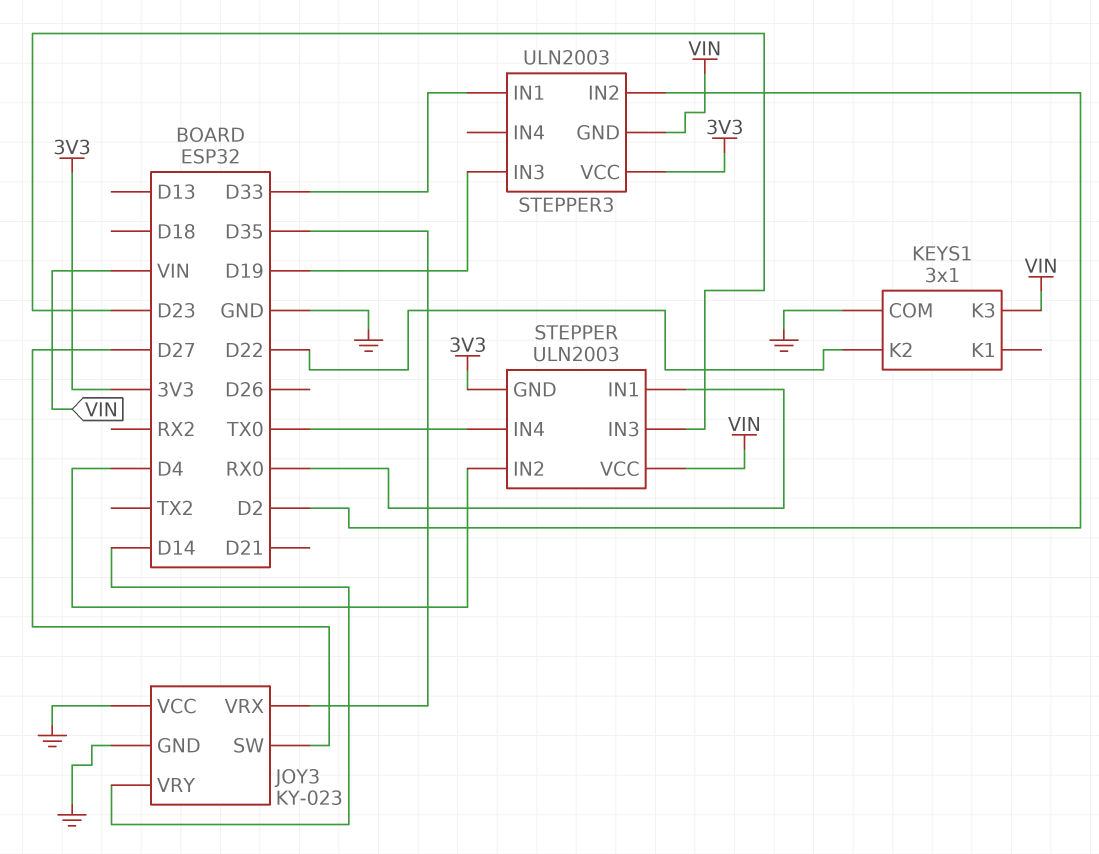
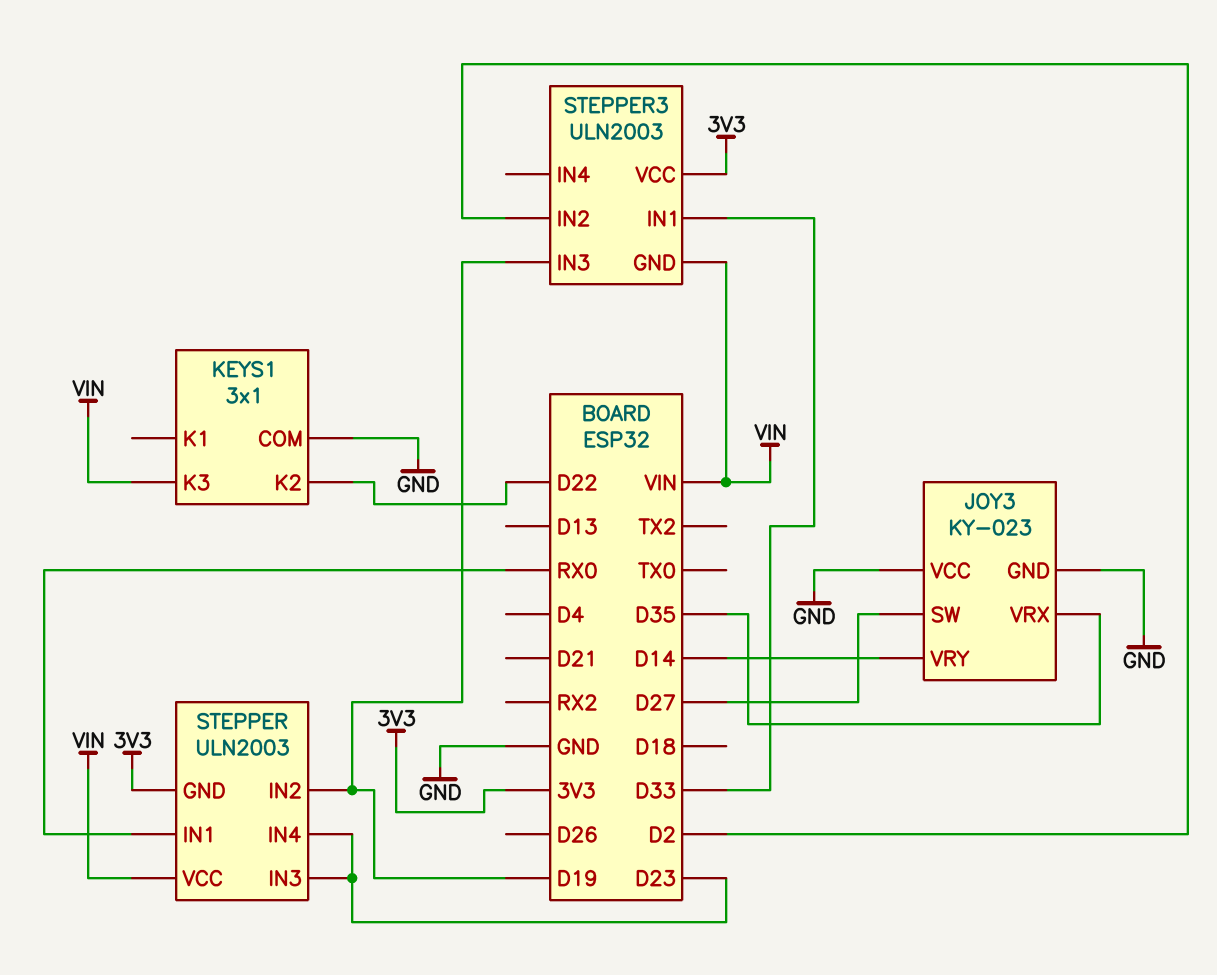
STEPPER pin IN2: D4 -> D19
STEPPER pin IN4: TX0 -> D23

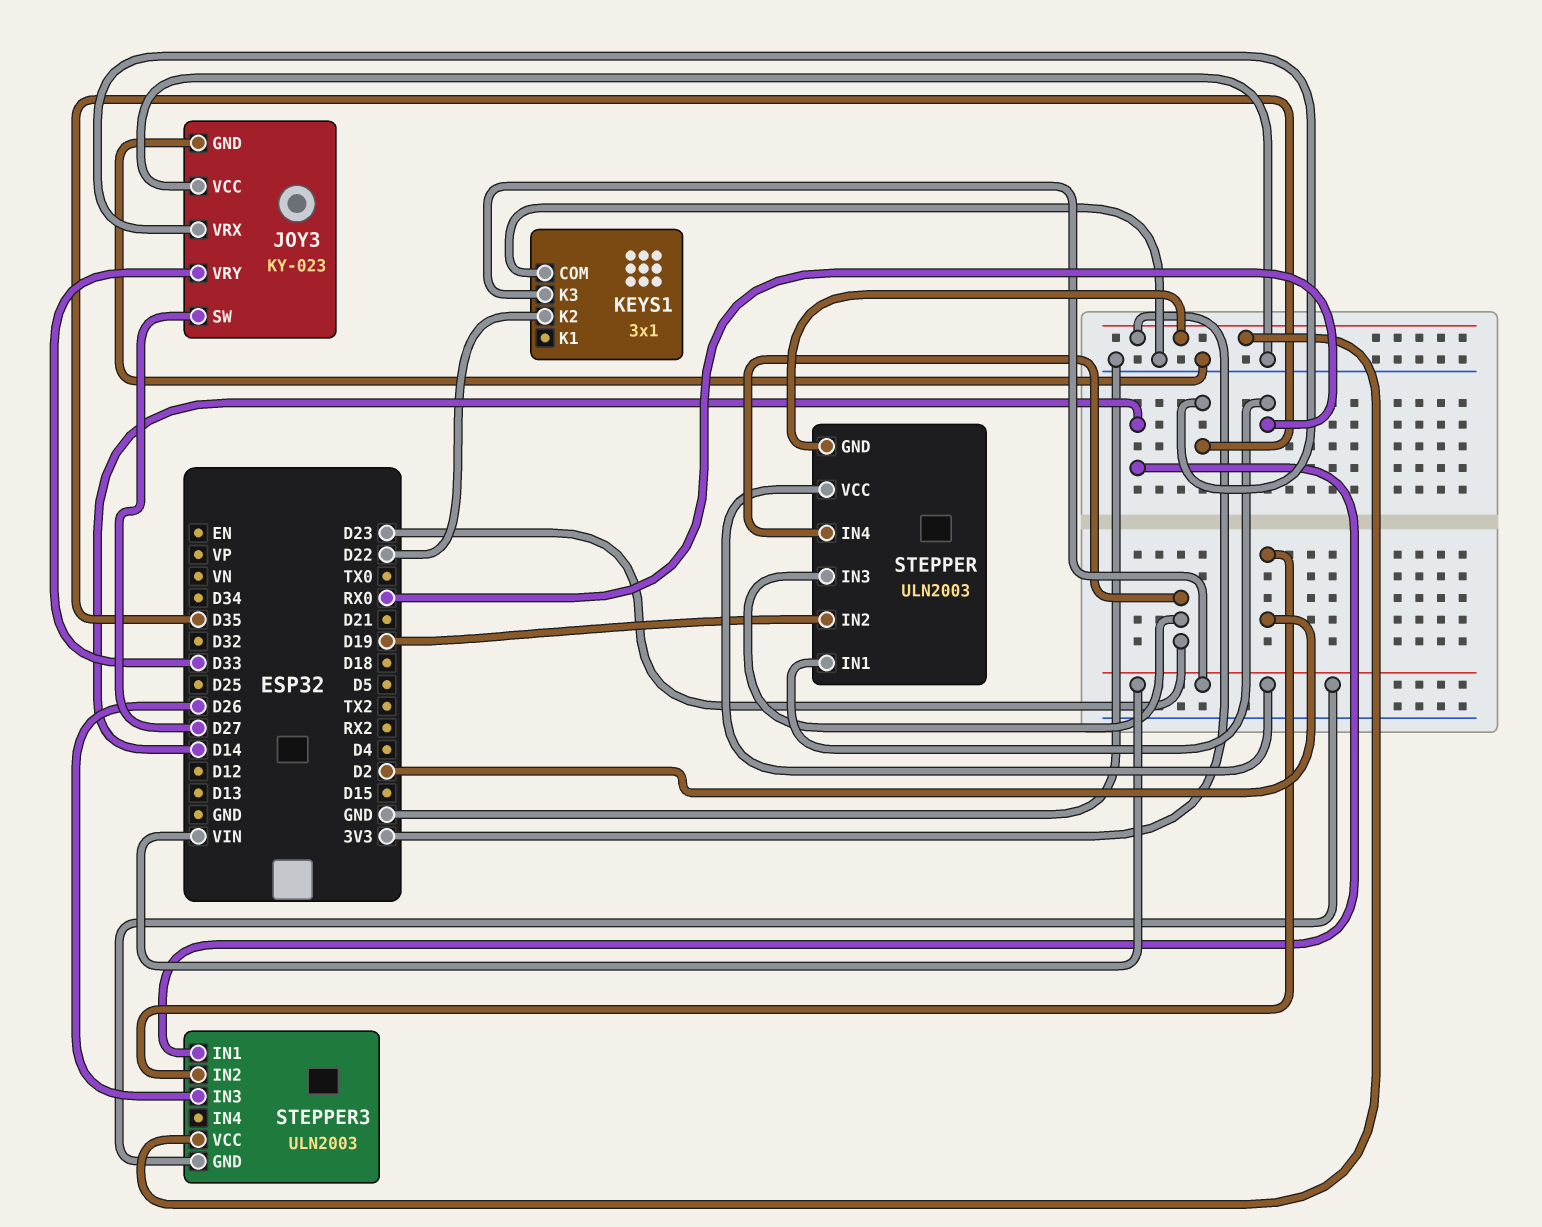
JOY3 pin VRY: D14 -> D33
STEPPER3 pin IN1: D33 -> D14
STEPPER3 pin IN3: D19 -> D26

